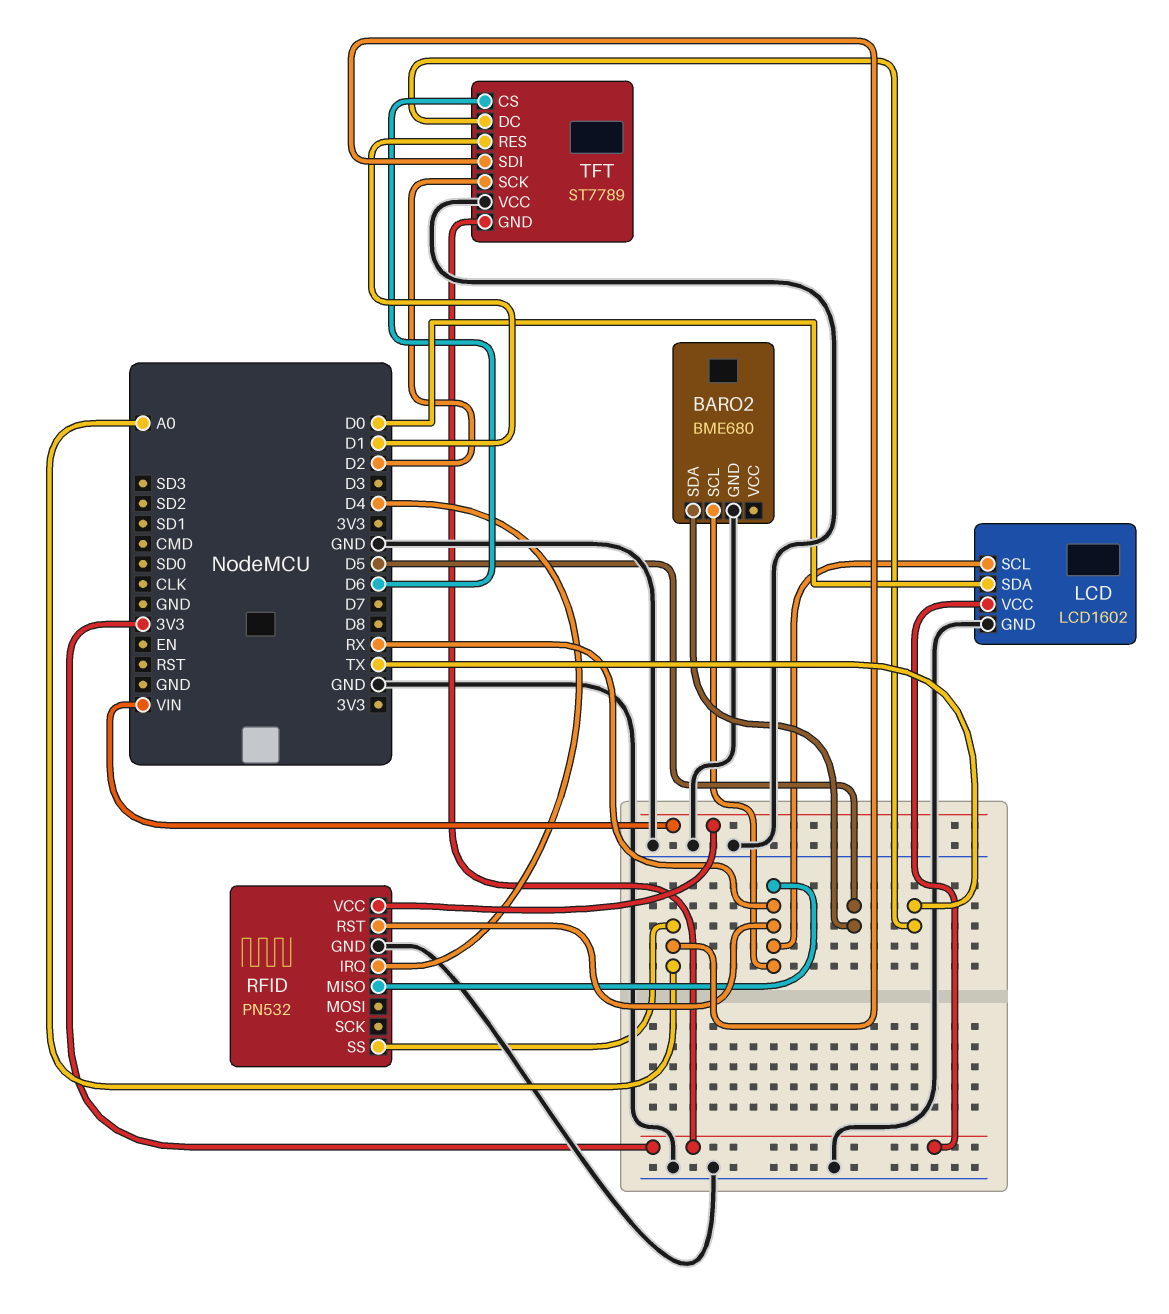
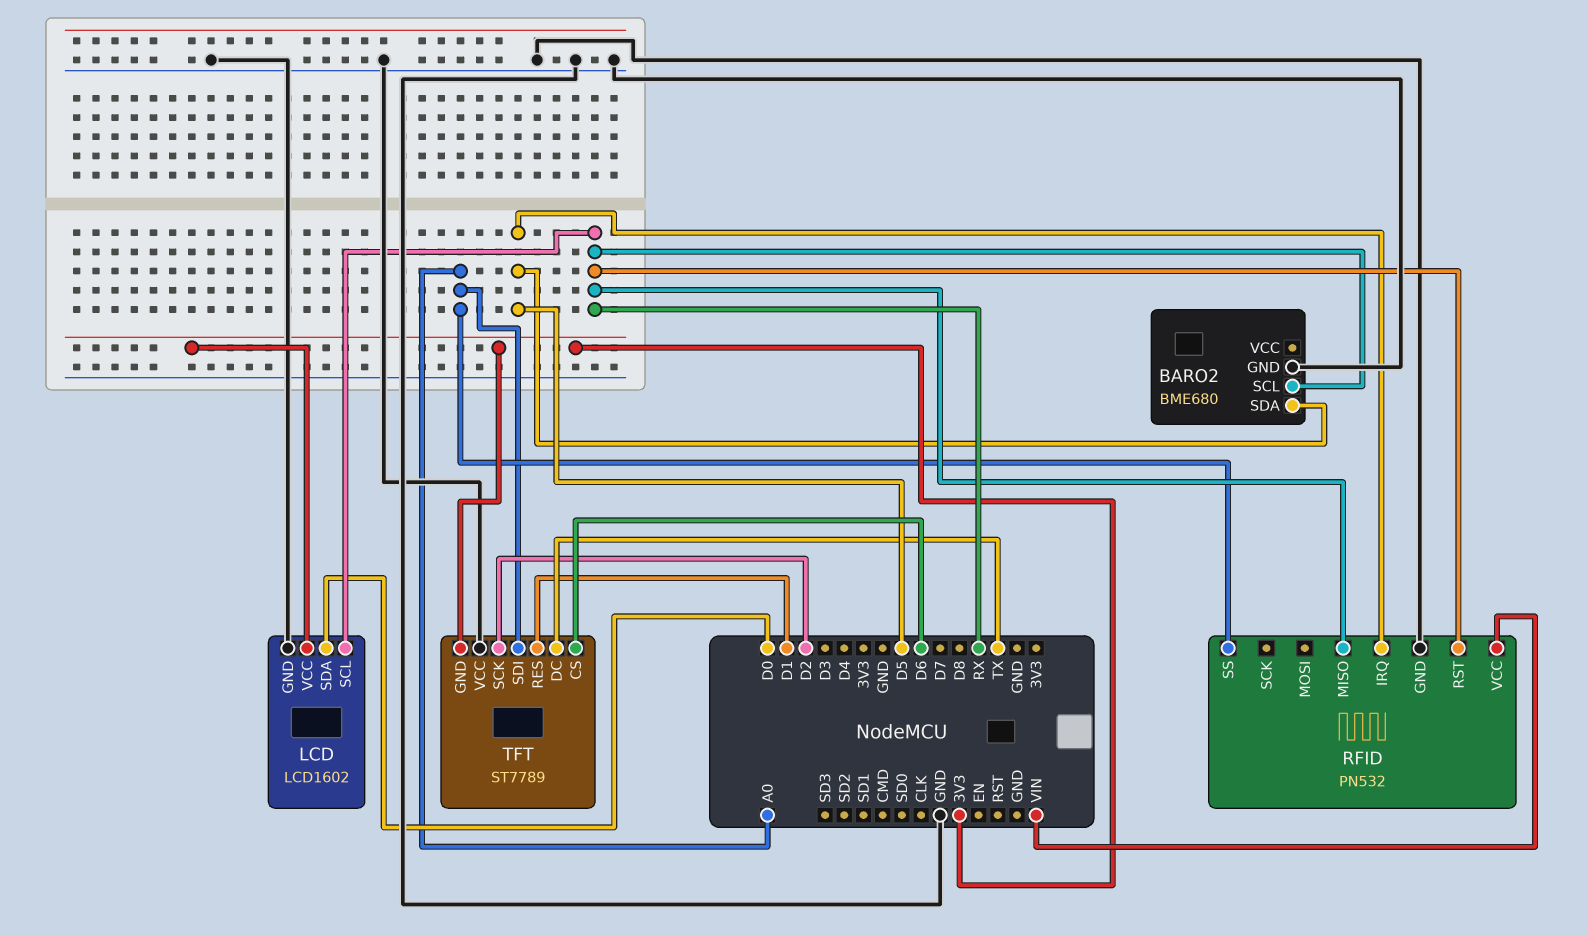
RFID pin IRQ: D4 -> D5

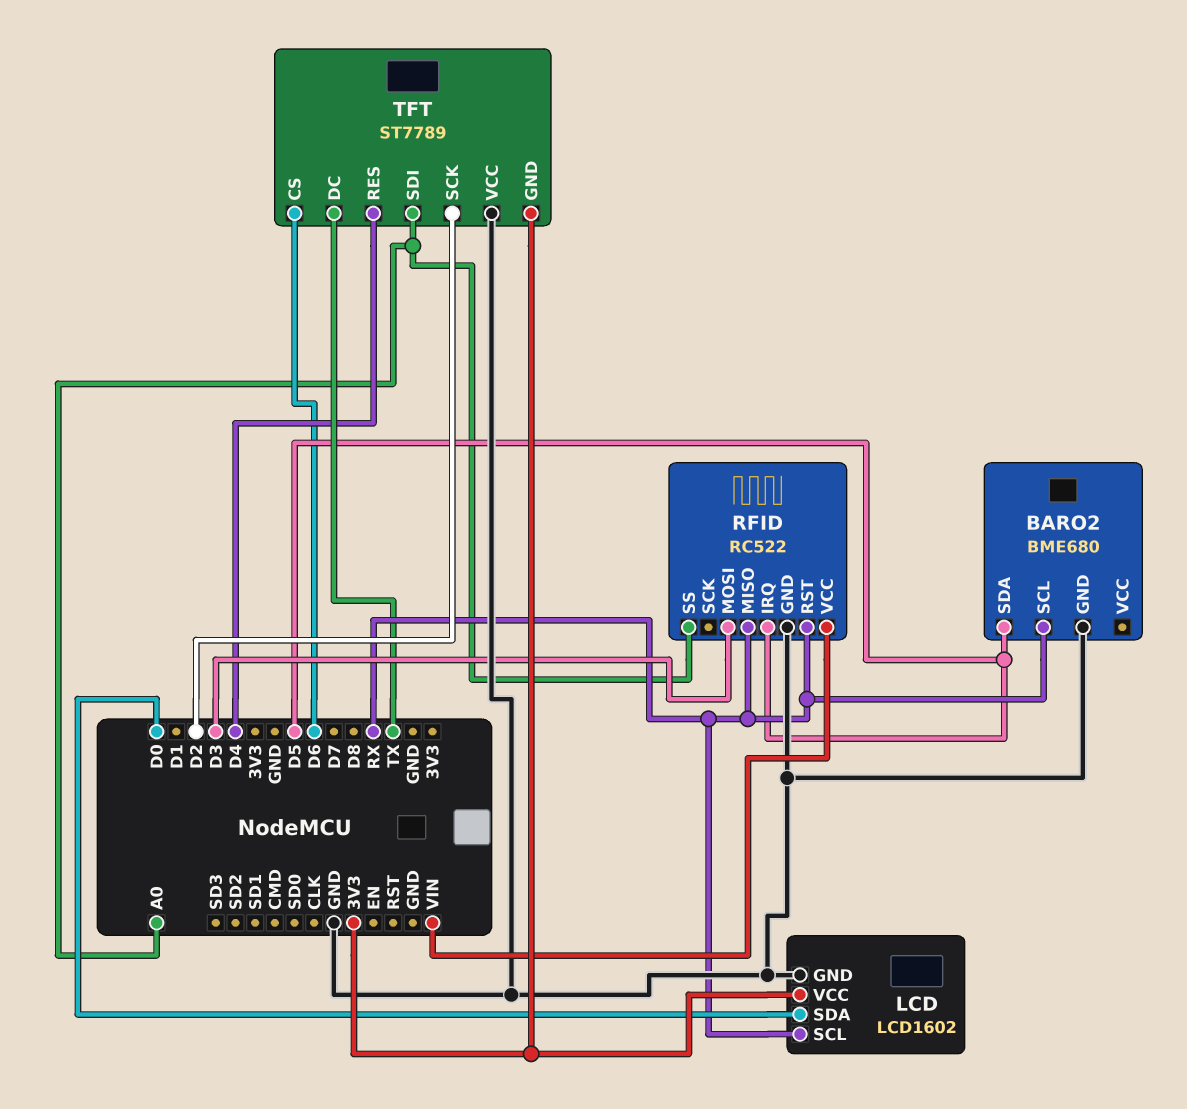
RFID: PN532 -> RC522
RFID pin MOSI: none -> D3
TFT pin RES: D1 -> D4

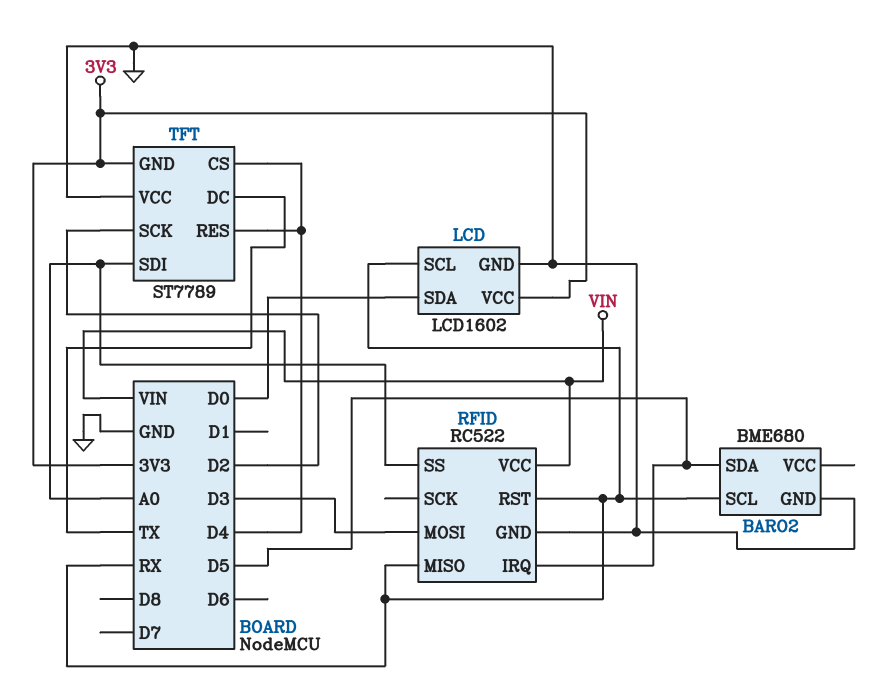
TFT pin CS: D6 -> D4

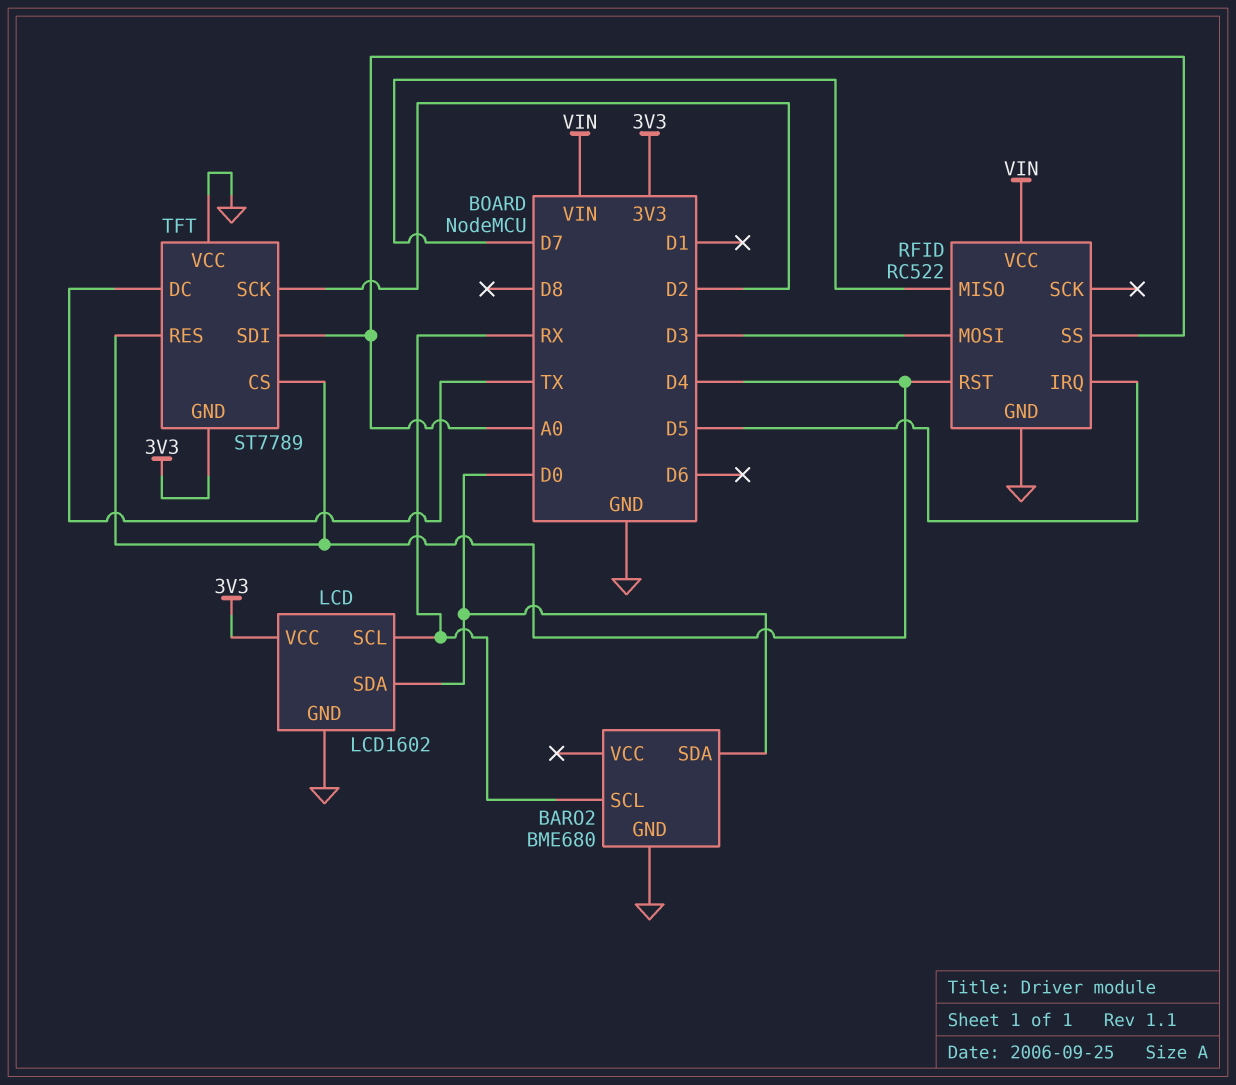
BARO2 pin SDA: D5 -> D0
RFID pin MISO: RX -> D7
RFID pin RST: RX -> D4

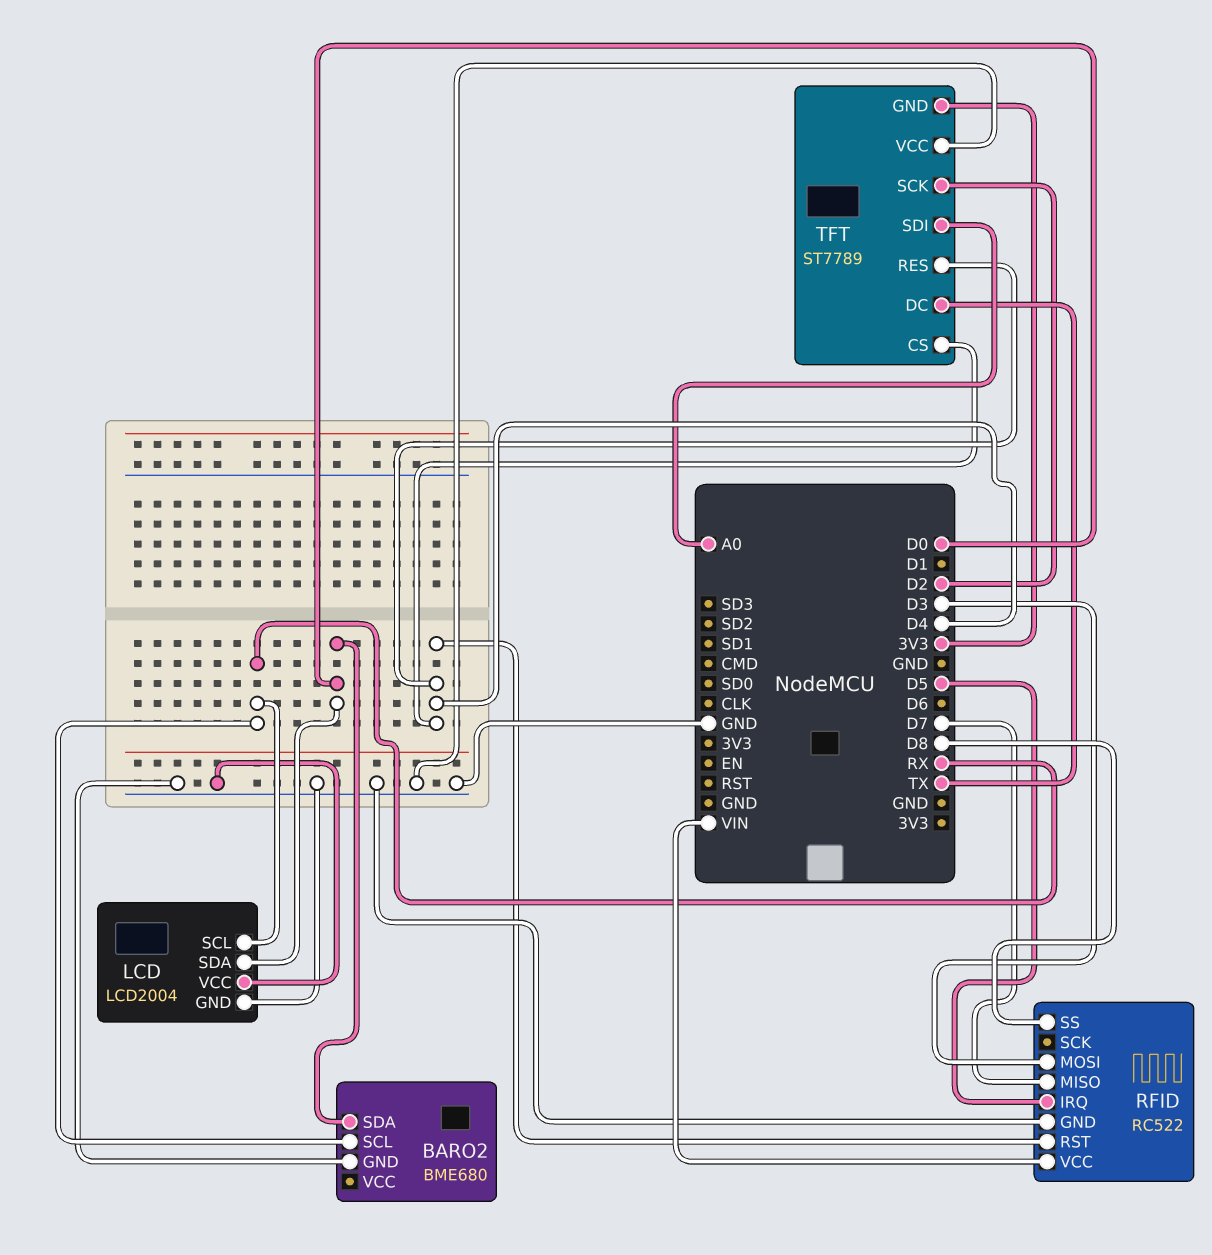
LCD: LCD1602 -> LCD2004
LCD pin VCC: 3V3 -> GND
RFID pin SS: A0 -> D8

